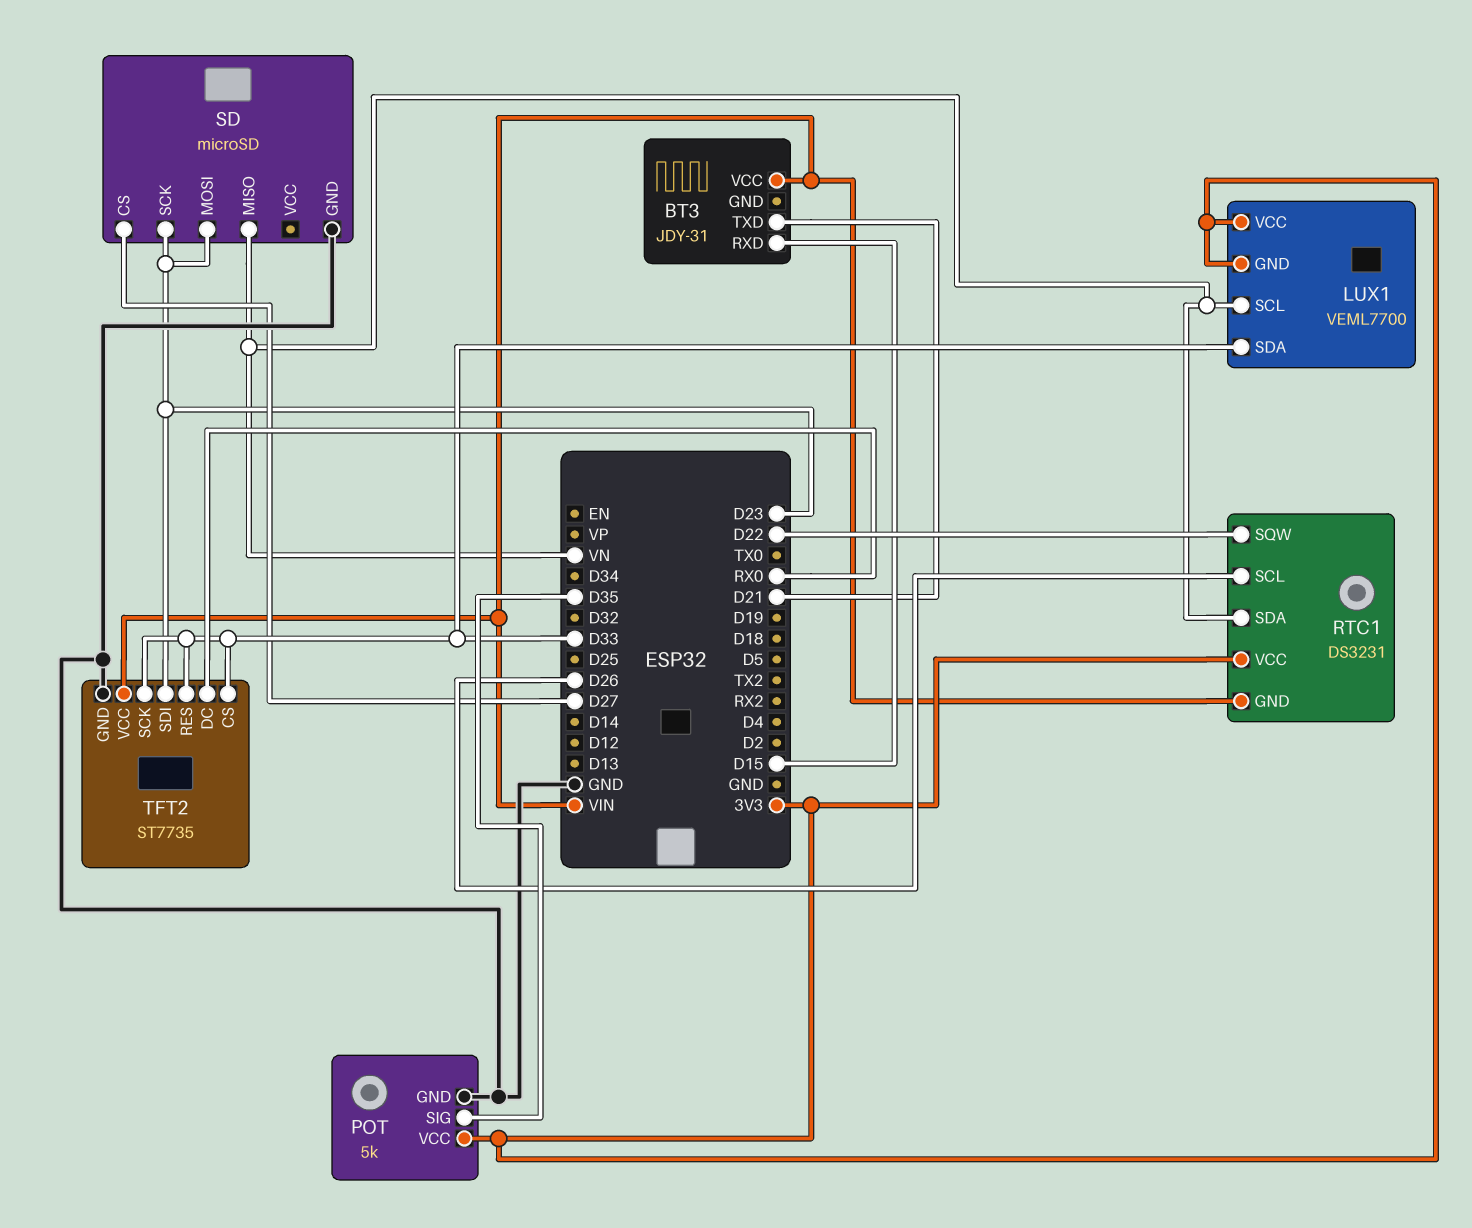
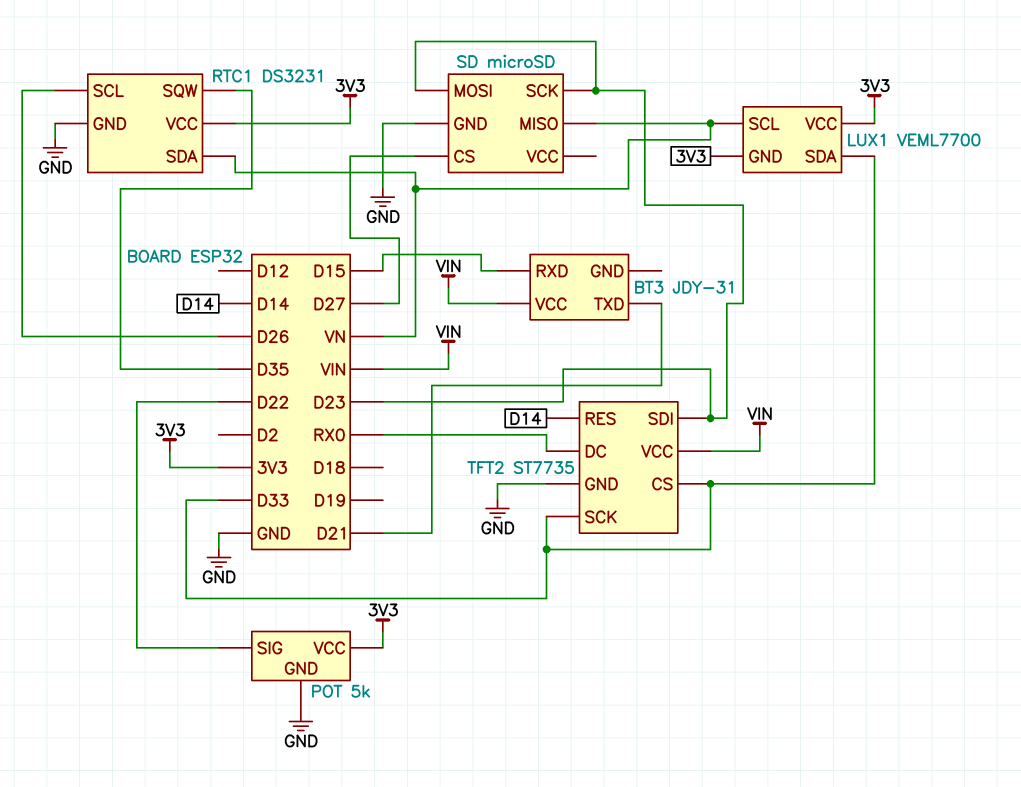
POT pin SIG: D35 -> D22
RTC1 pin GND: VIN -> GND
RTC1 pin SQW: D22 -> D35
TFT2 pin RES: D33 -> D14

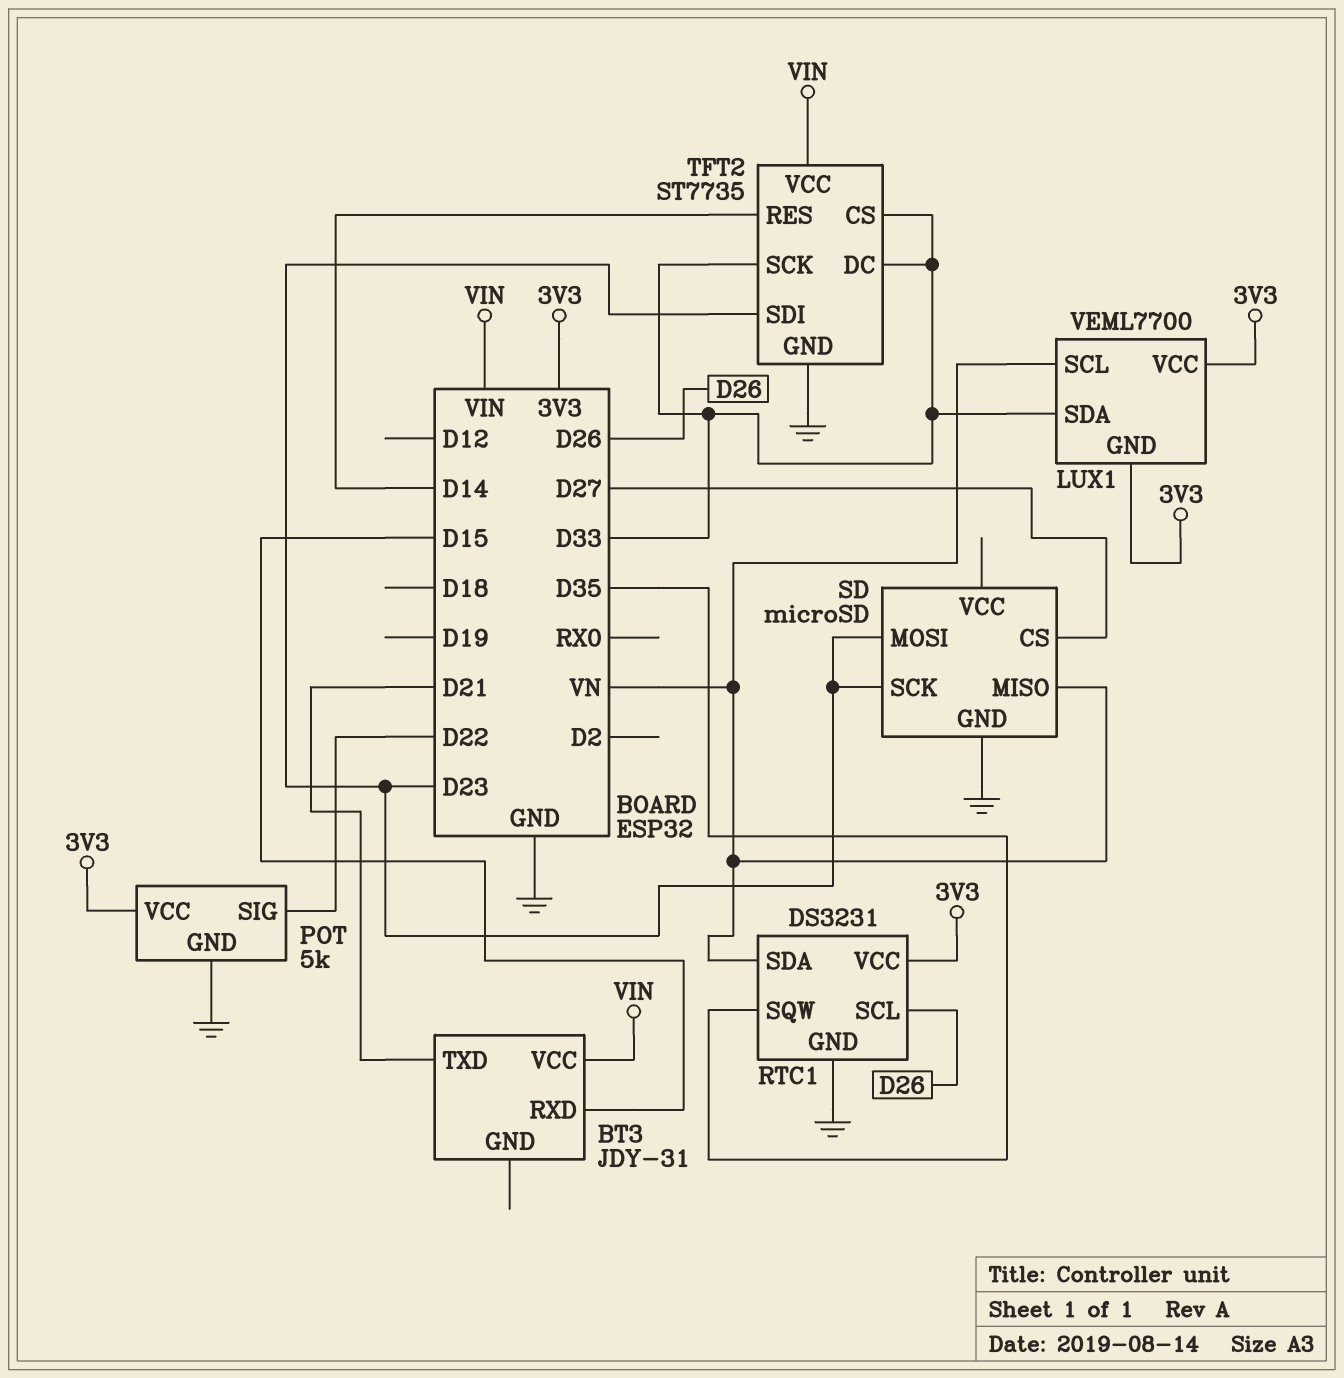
TFT2 pin DC: RX0 -> D33

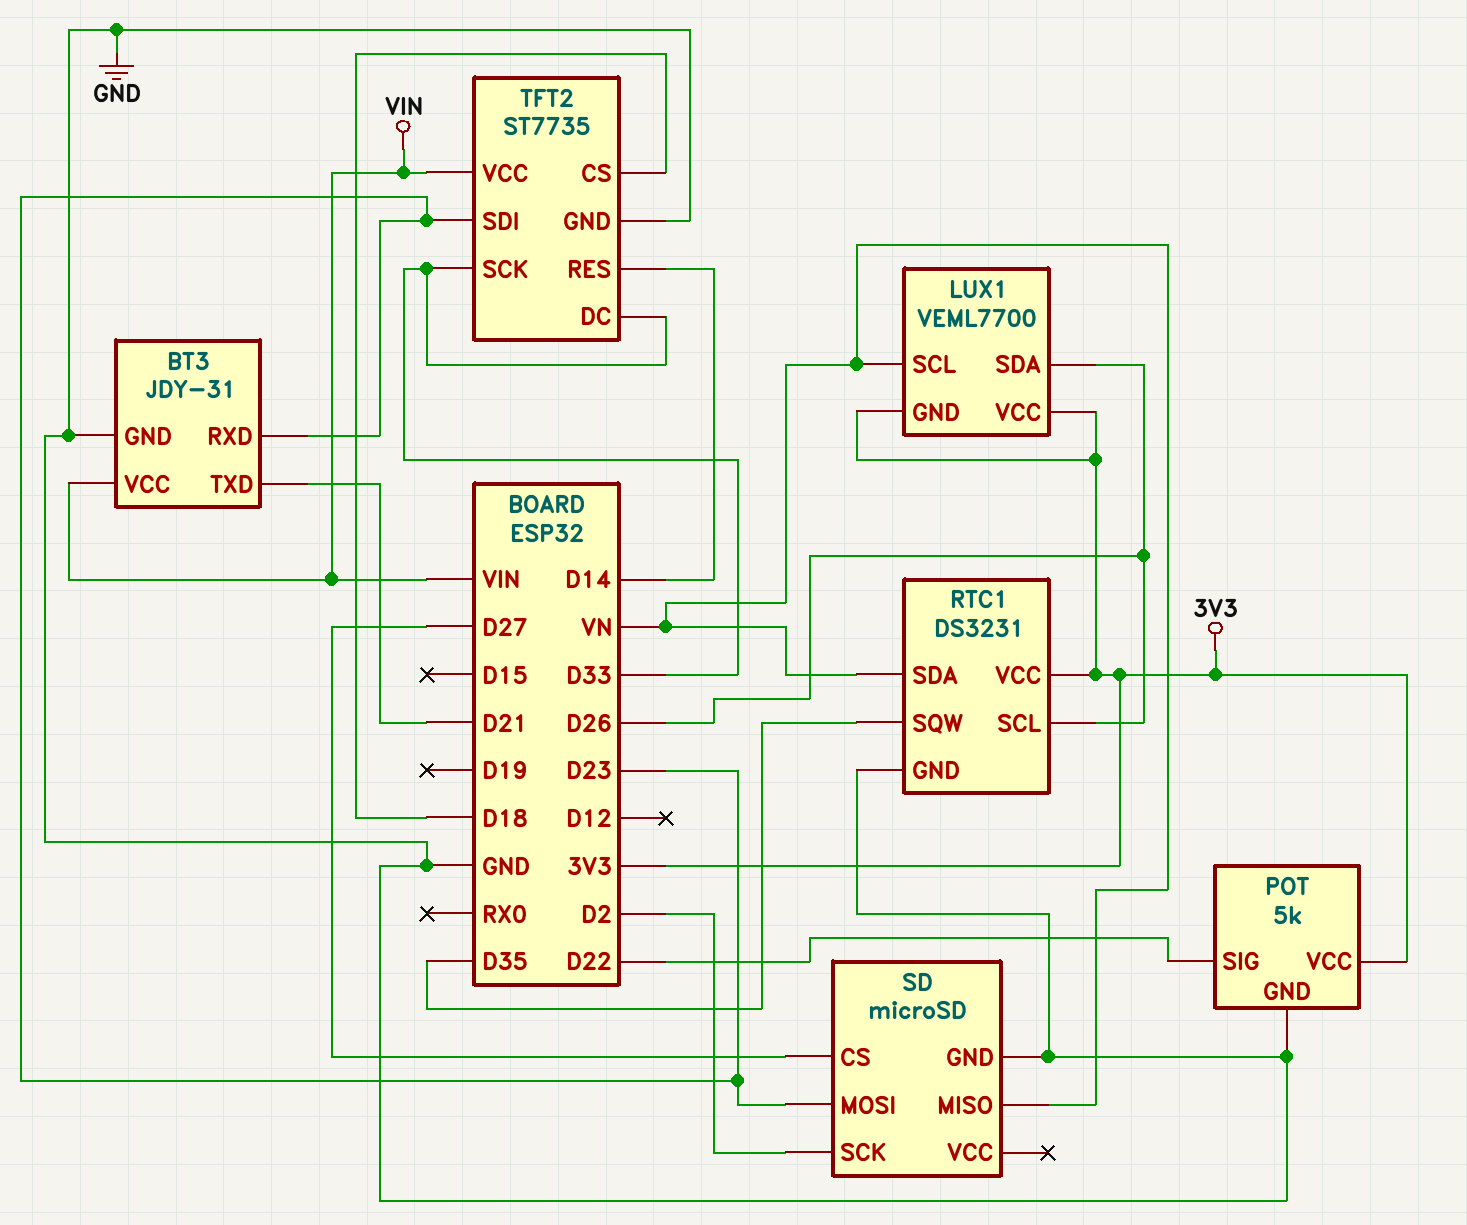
BT3 pin GND: none -> GND
BT3 pin RXD: D15 -> D23
LUX1 pin SDA: D33 -> D26
SD pin SCK: D23 -> D2
TFT2 pin CS: D33 -> D18

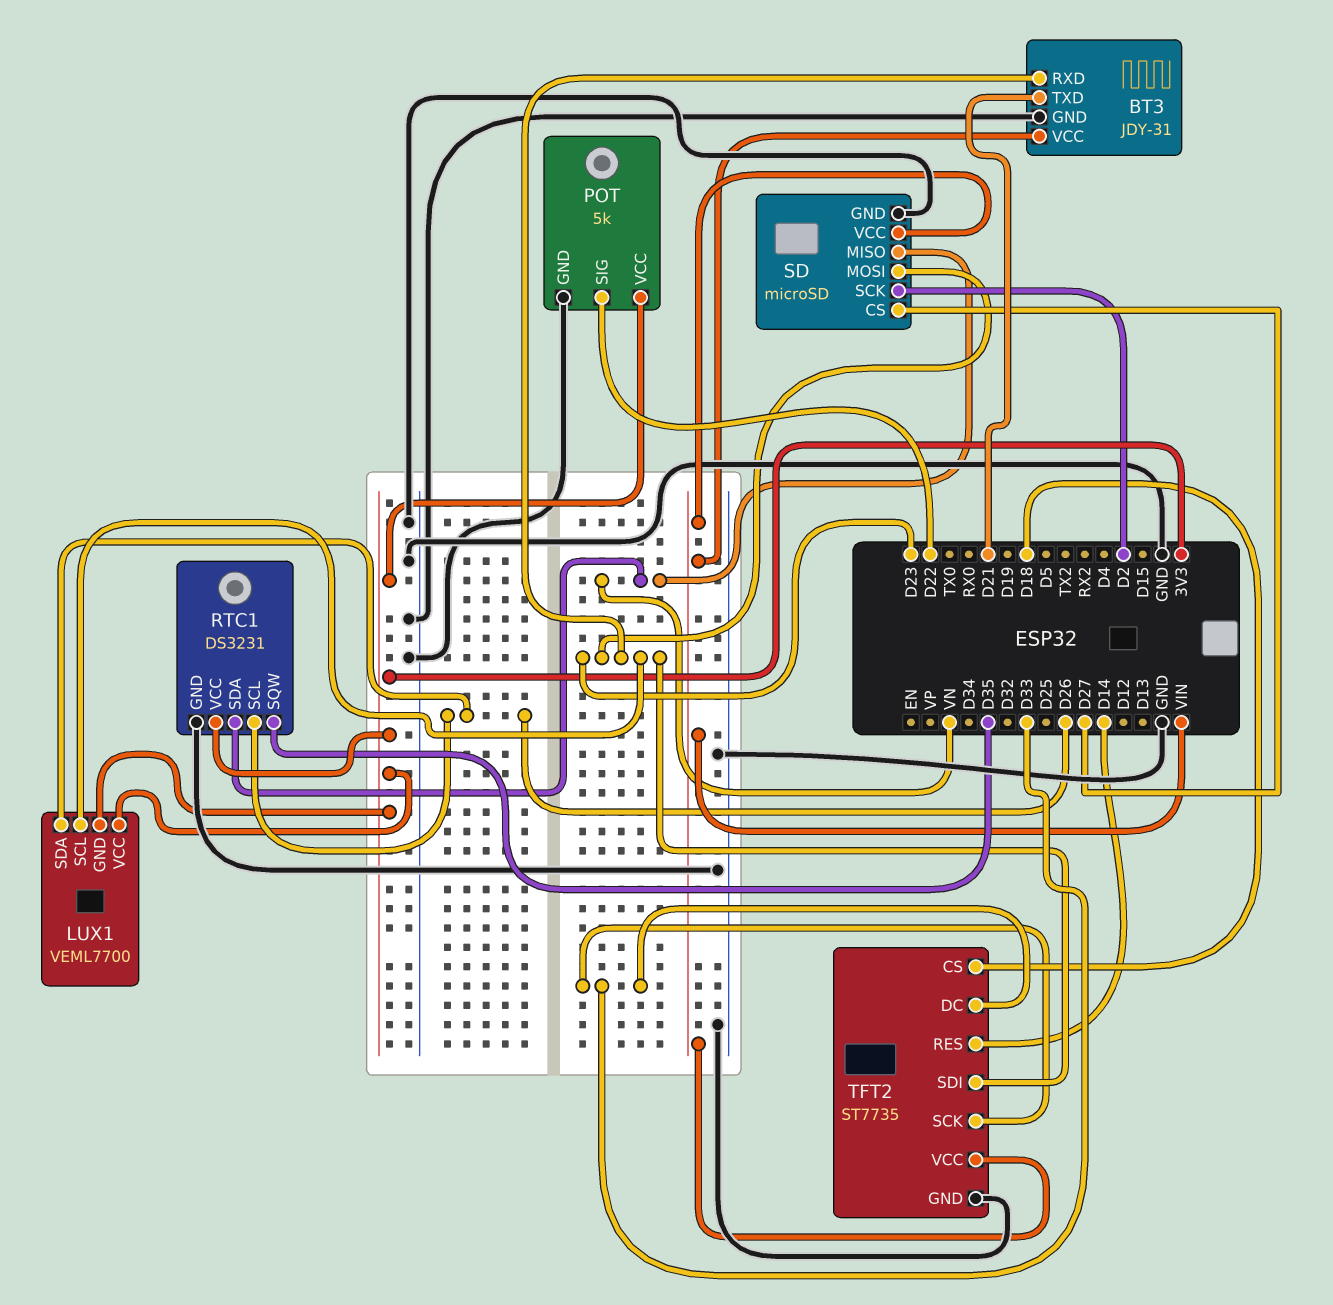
LUX1 pin SCL: VN -> D23
SD pin VCC: none -> VIN

